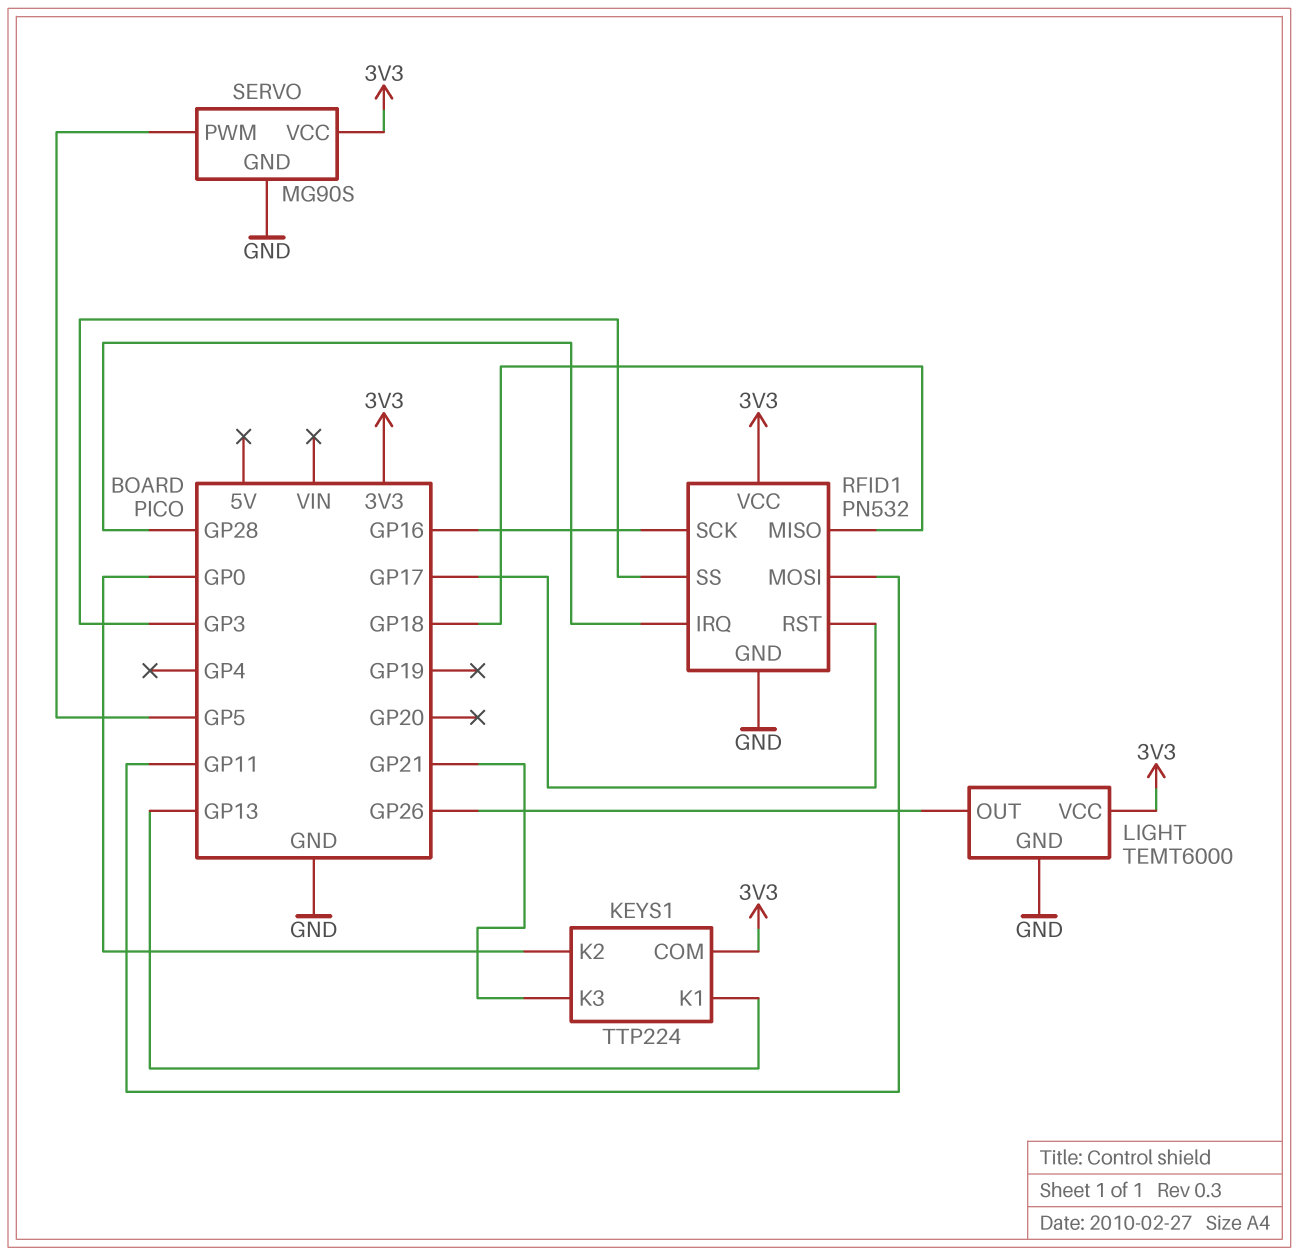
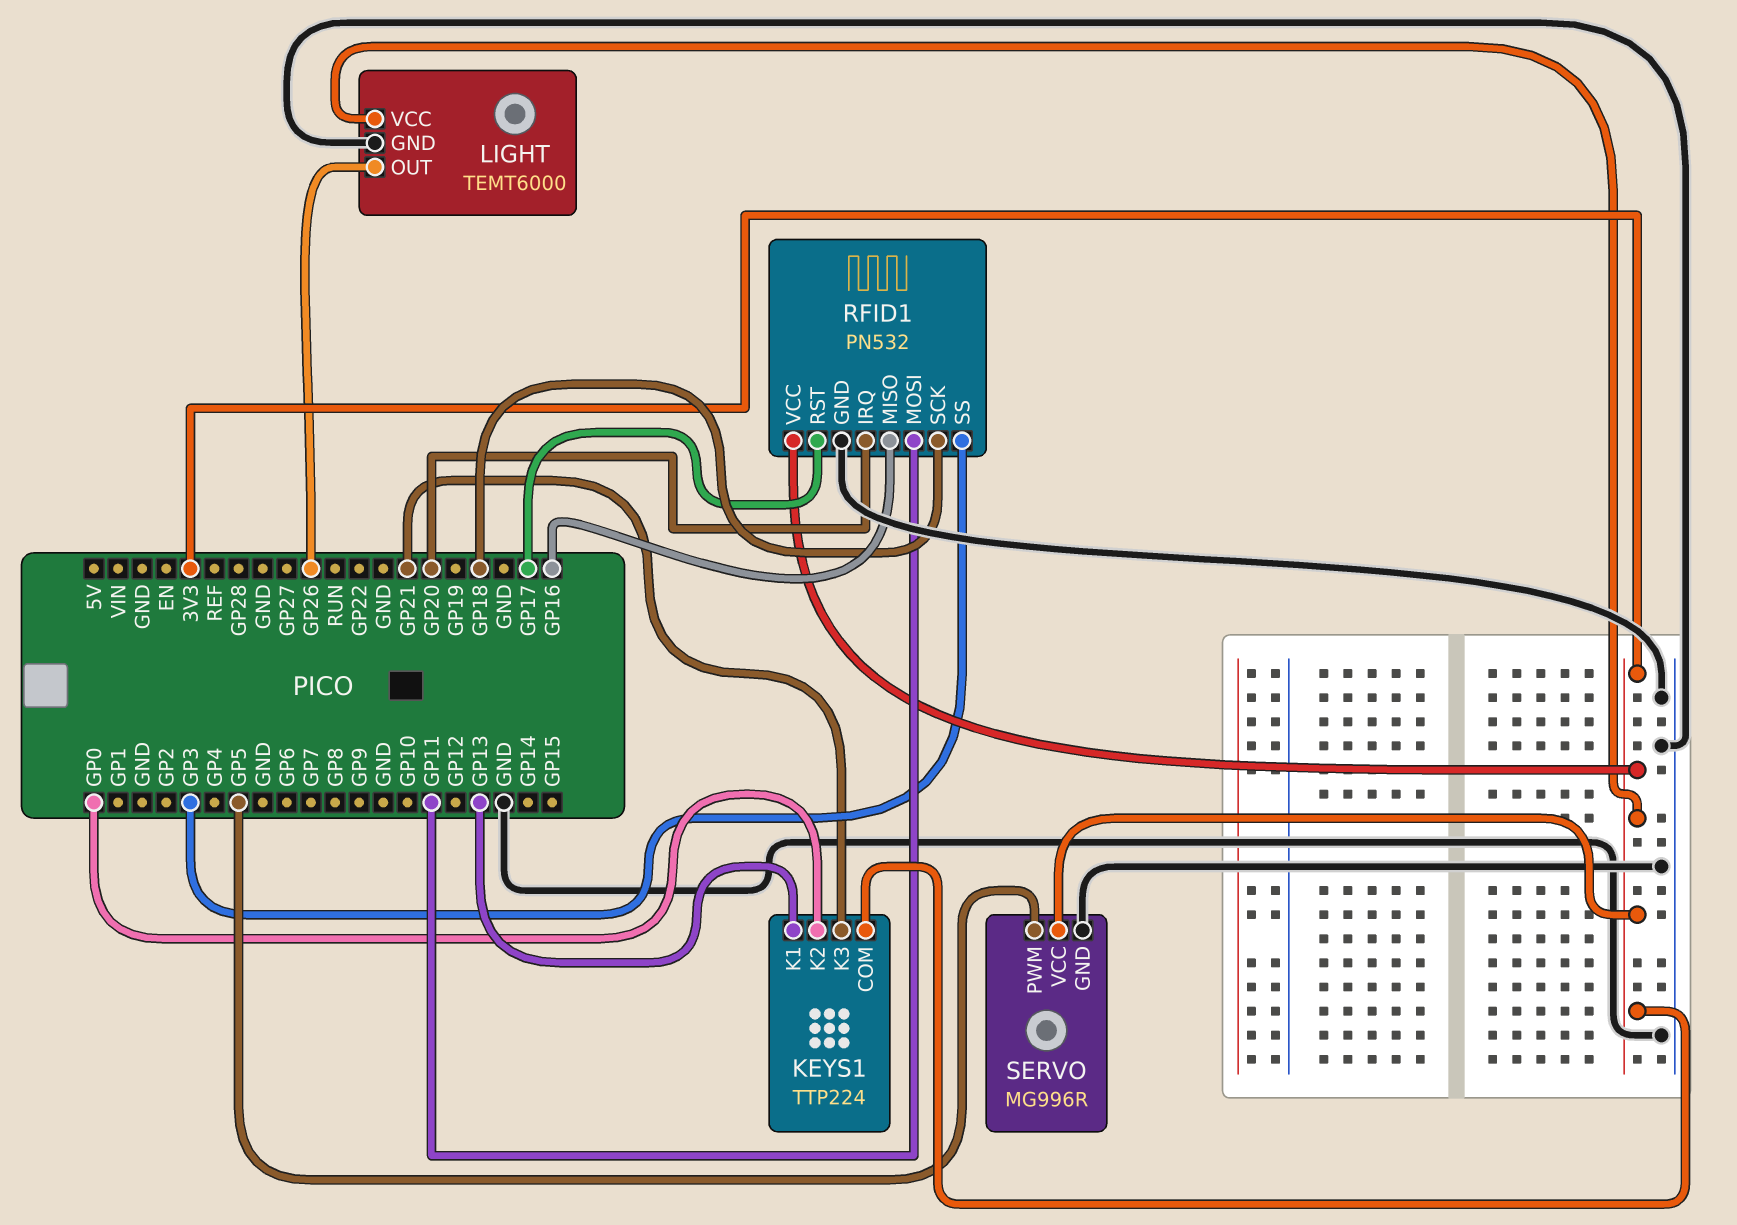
RFID1 pin IRQ: GP28 -> GP20
RFID1 pin MISO: GP18 -> GP16
RFID1 pin SCK: GP16 -> GP18
SERVO: MG90S -> MG996R

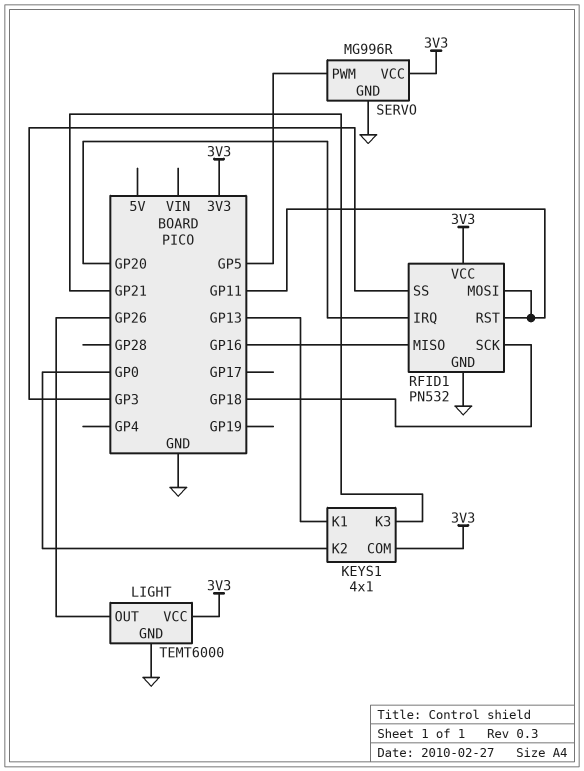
KEYS1: TTP224 -> 4x1
RFID1 pin RST: GP17 -> GP11

